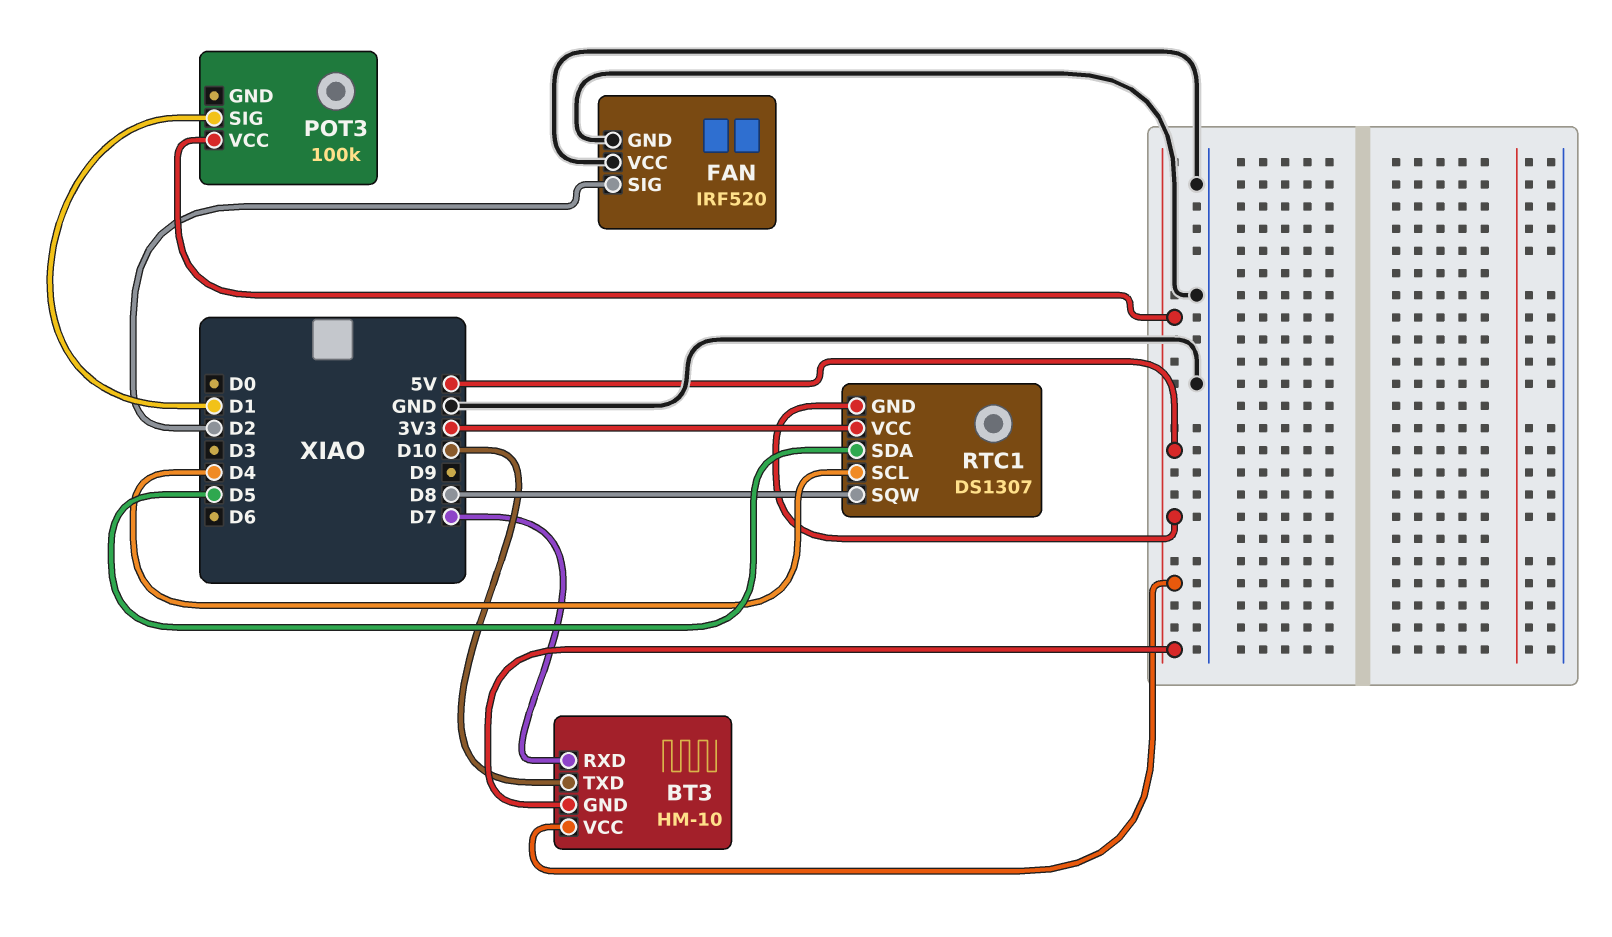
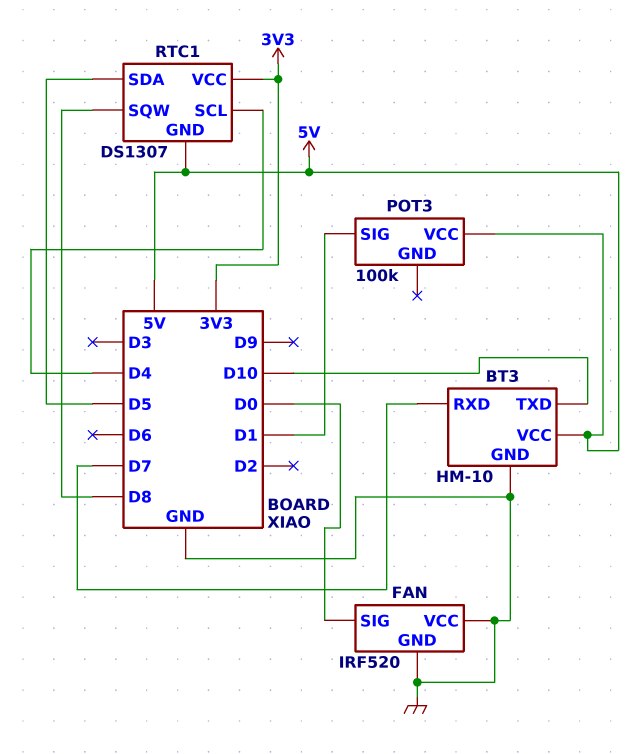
BT3 pin GND: 5V -> GND
FAN pin SIG: D2 -> D0

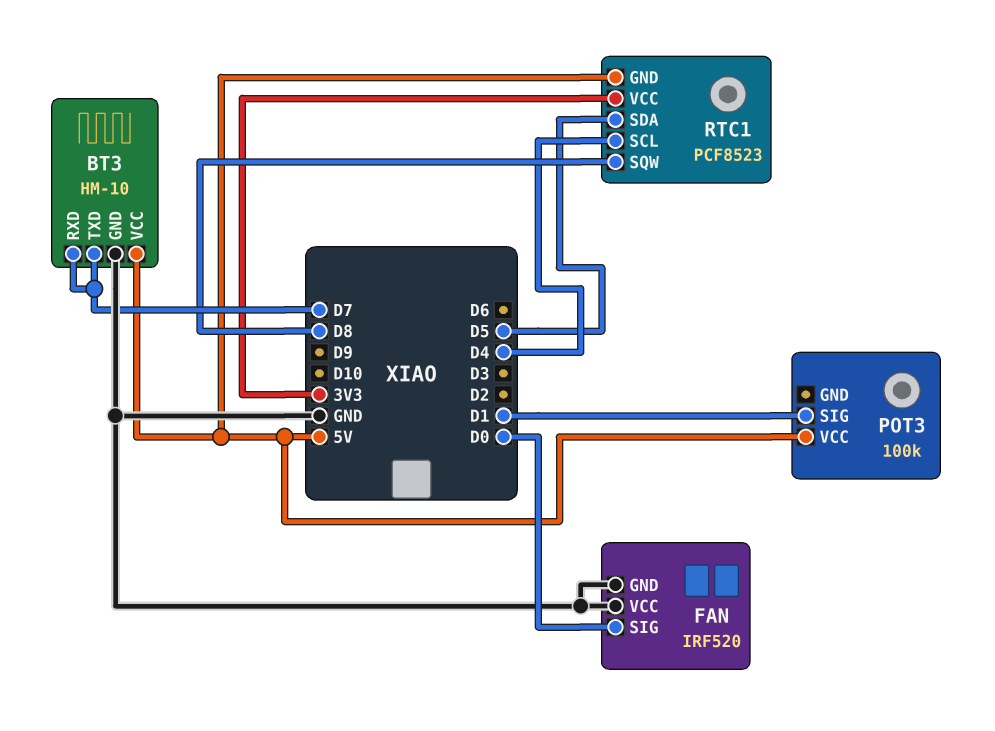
BT3 pin TXD: D10 -> D7
RTC1: DS1307 -> PCF8523

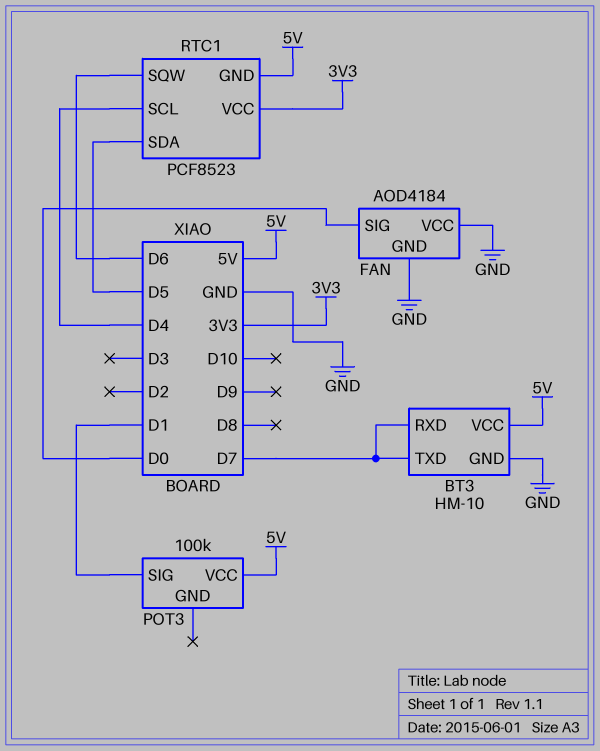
FAN: IRF520 -> AOD4184
RTC1 pin SQW: D8 -> D6

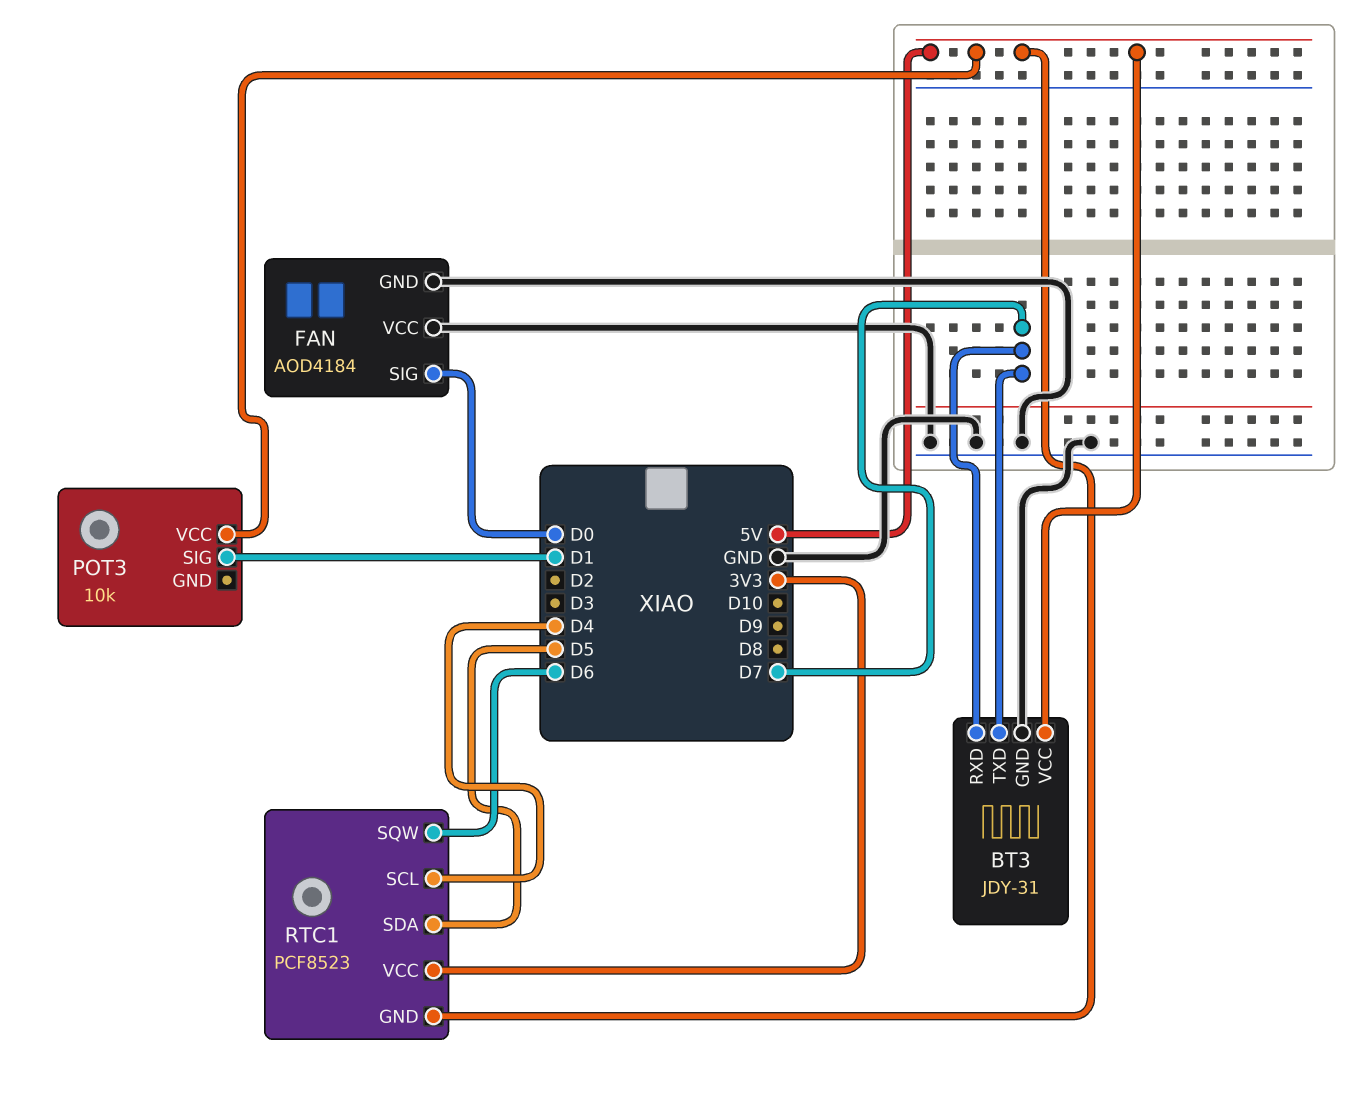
BT3: HM-10 -> JDY-31
POT3: 100k -> 10k

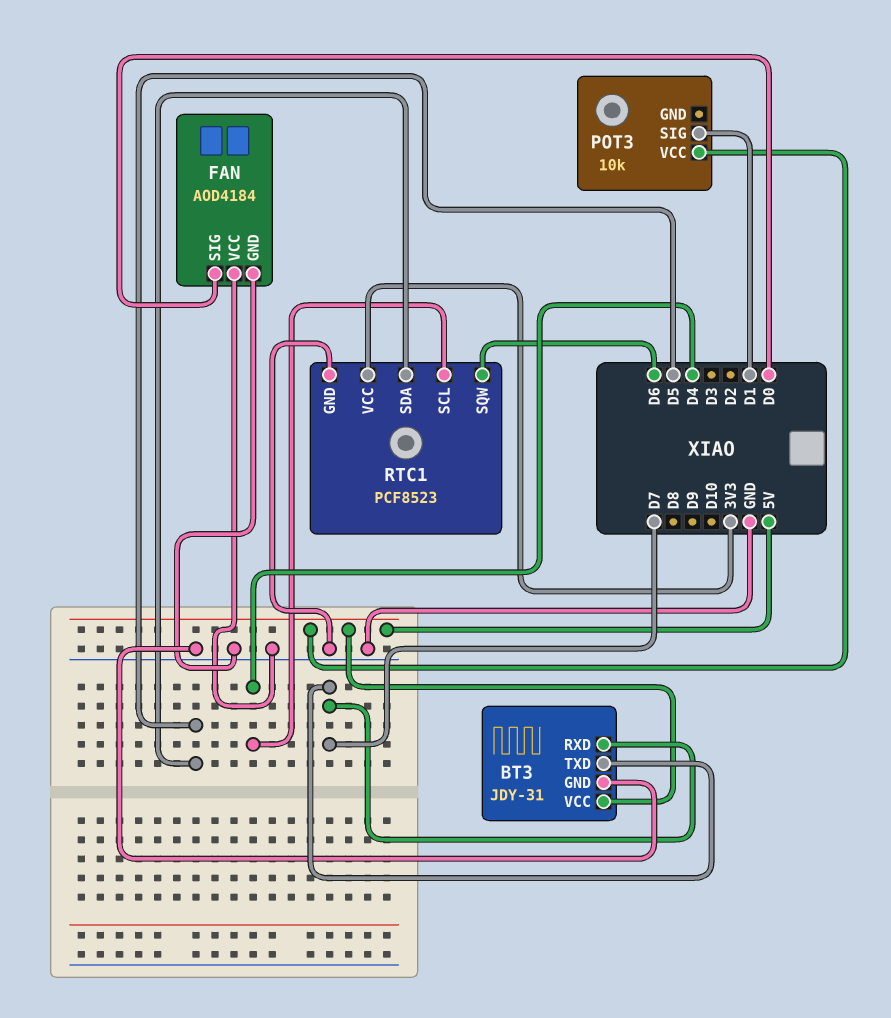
RTC1 pin GND: 5V -> GND

